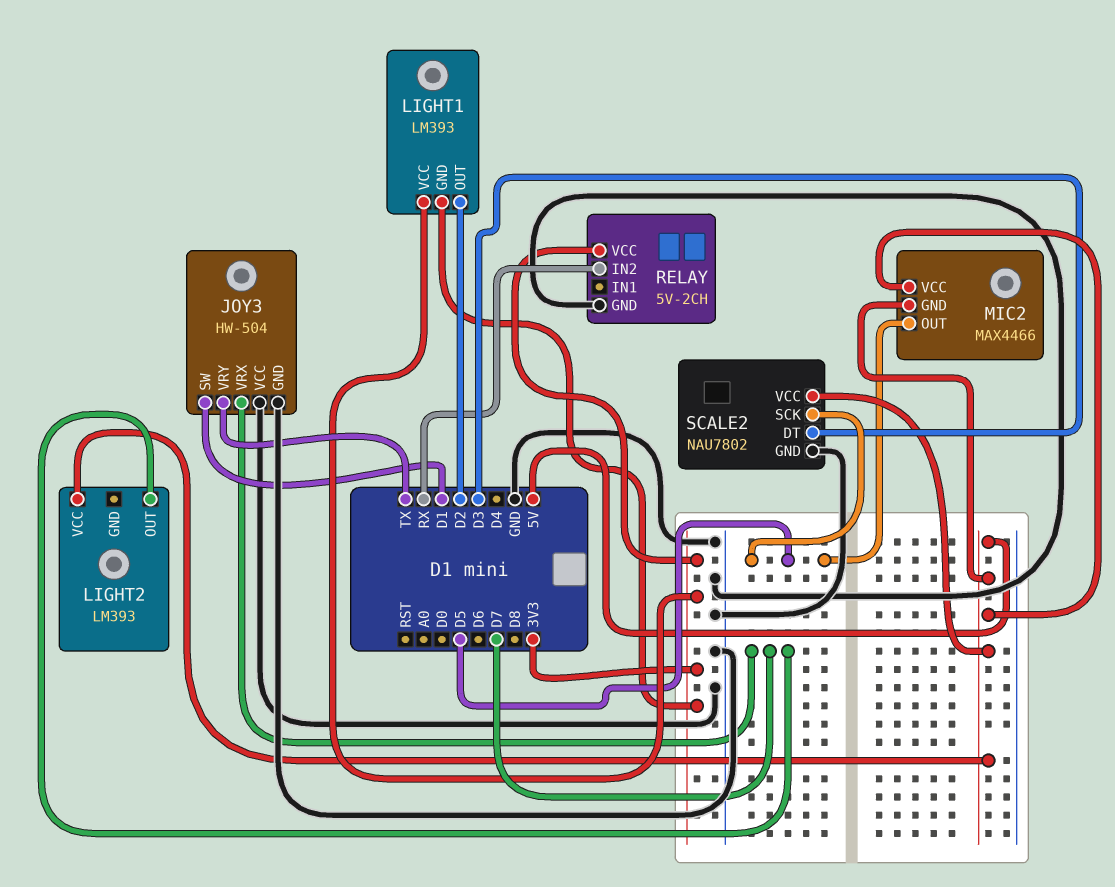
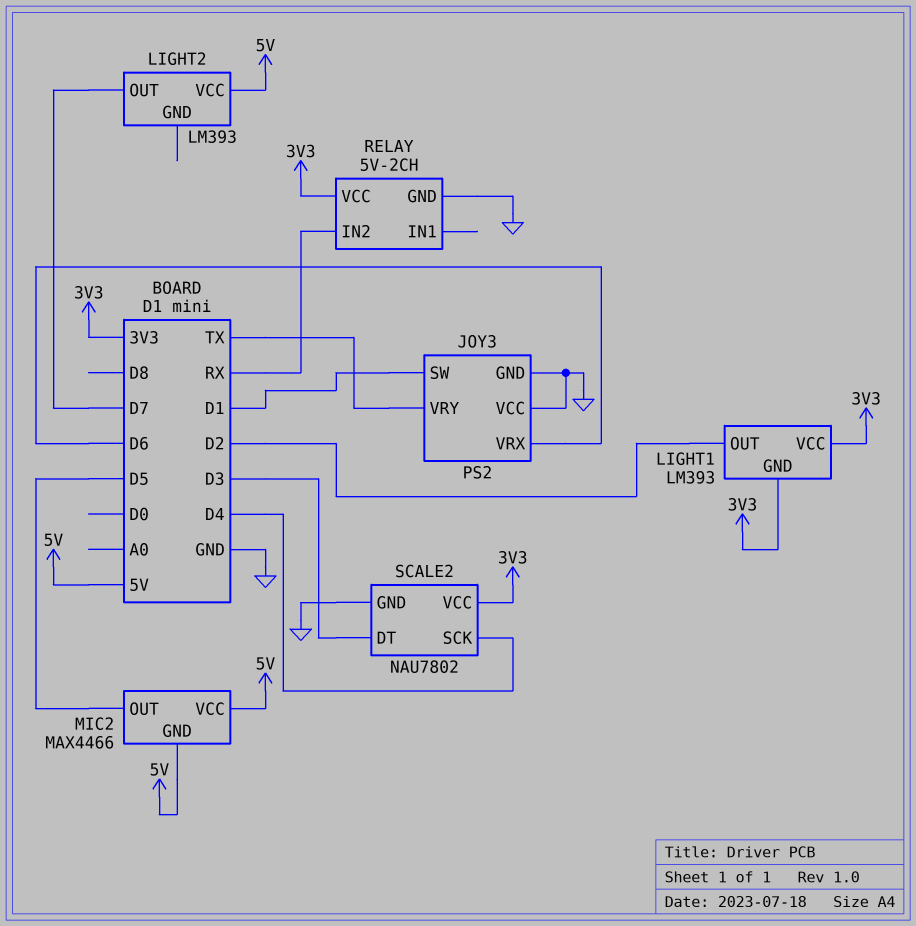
JOY3: HW-504 -> PS2
JOY3 pin VRX: D7 -> D6
SCALE2 pin SCK: D5 -> D4
SCALE2 pin VCC: 5V -> 3V3

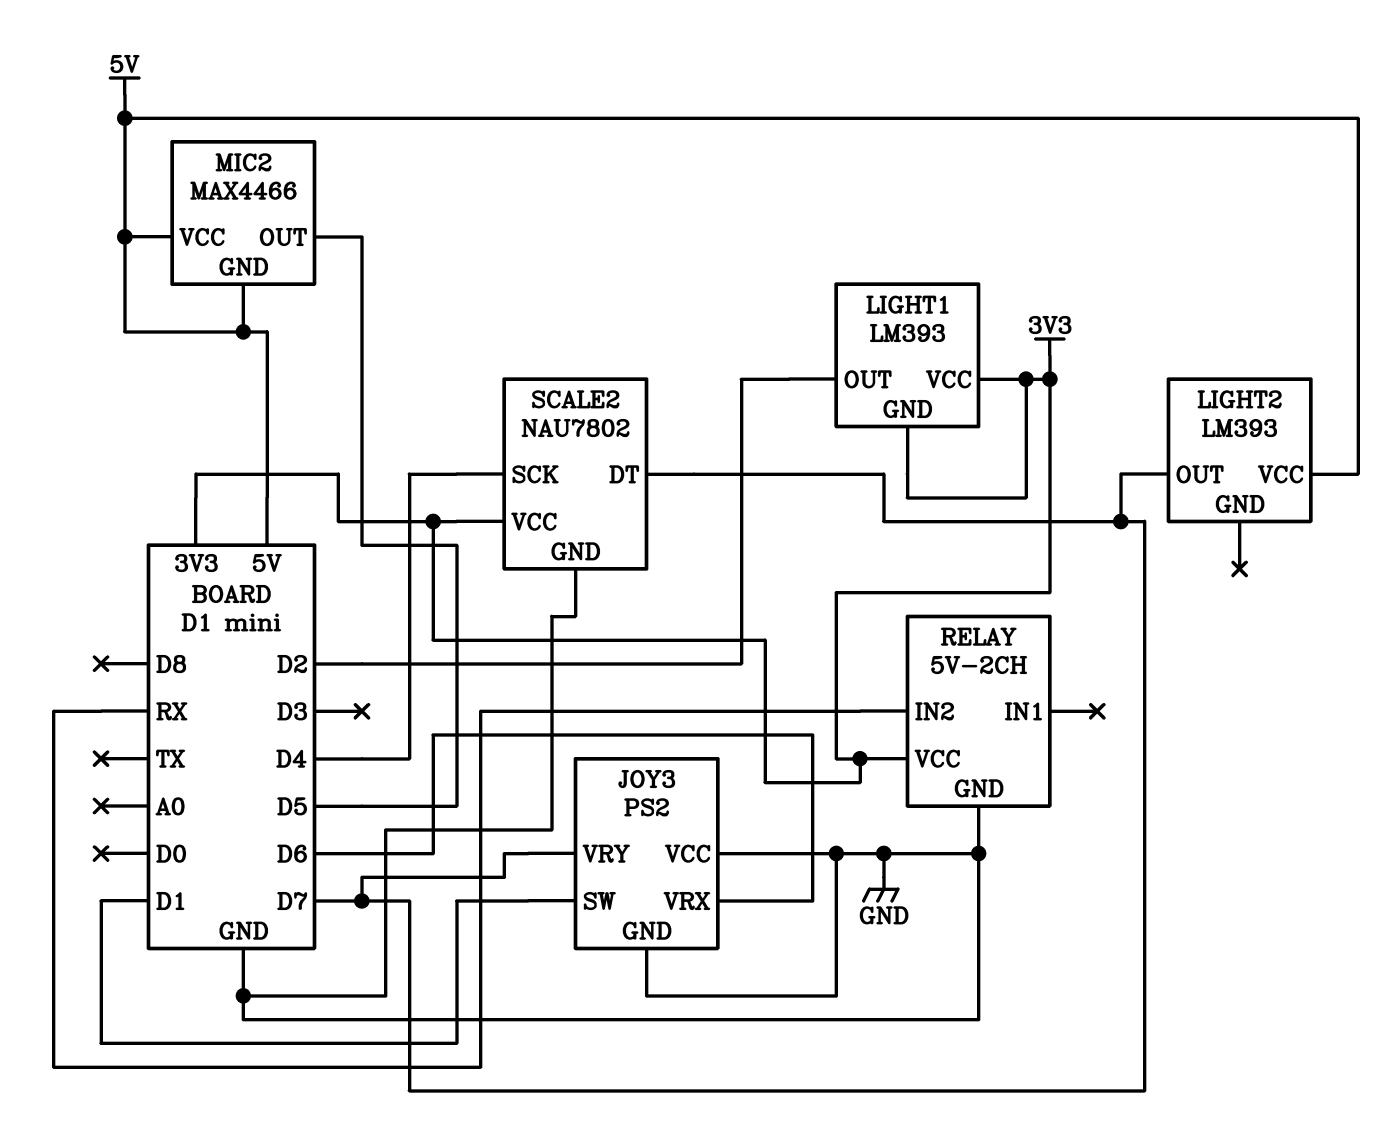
JOY3 pin VRY: TX -> D7
SCALE2 pin DT: D3 -> D7

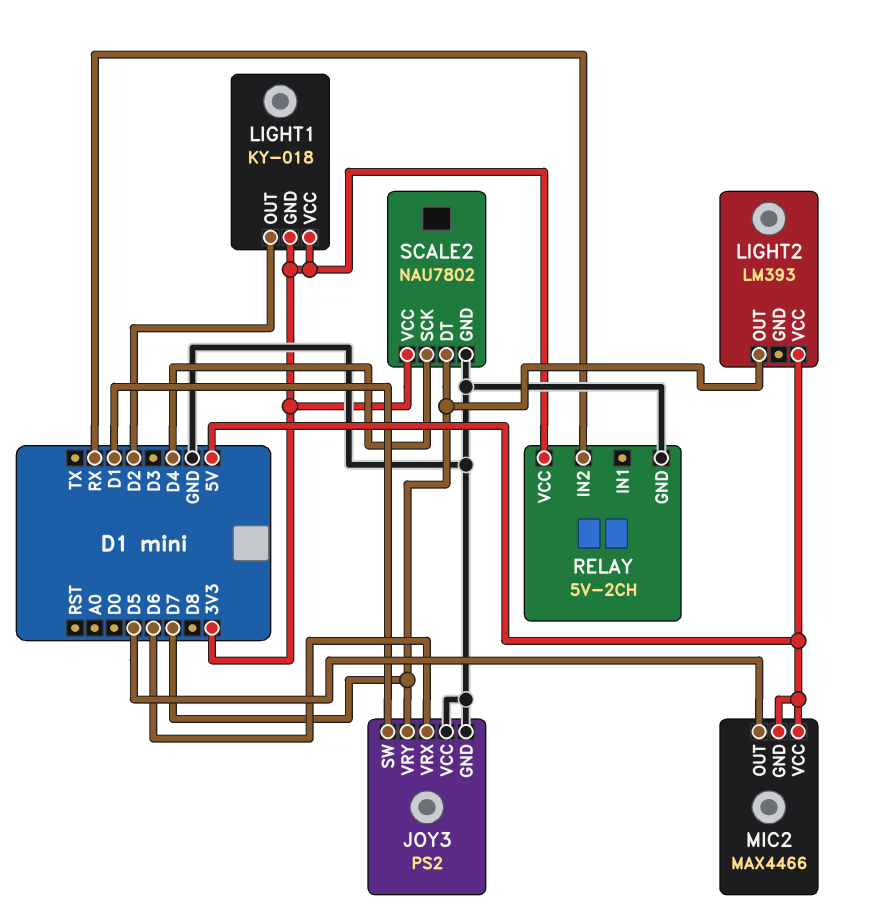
LIGHT1: LM393 -> KY-018

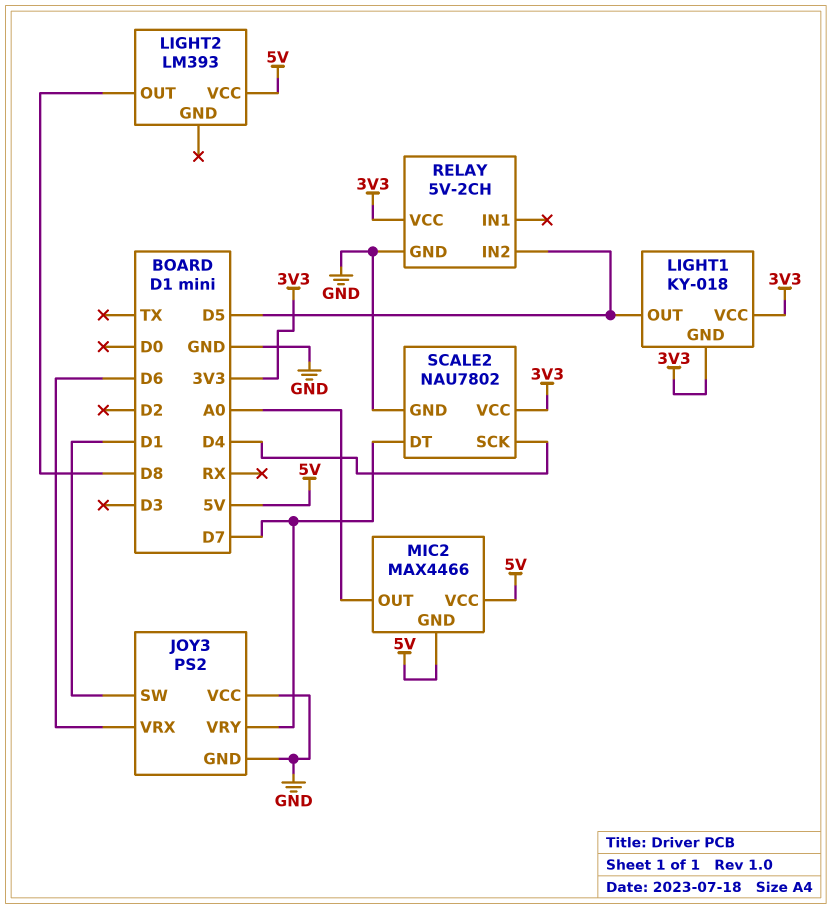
LIGHT1 pin OUT: D2 -> D5
LIGHT2 pin OUT: D7 -> D8
MIC2 pin OUT: D5 -> A0
RELAY pin IN2: RX -> D5

